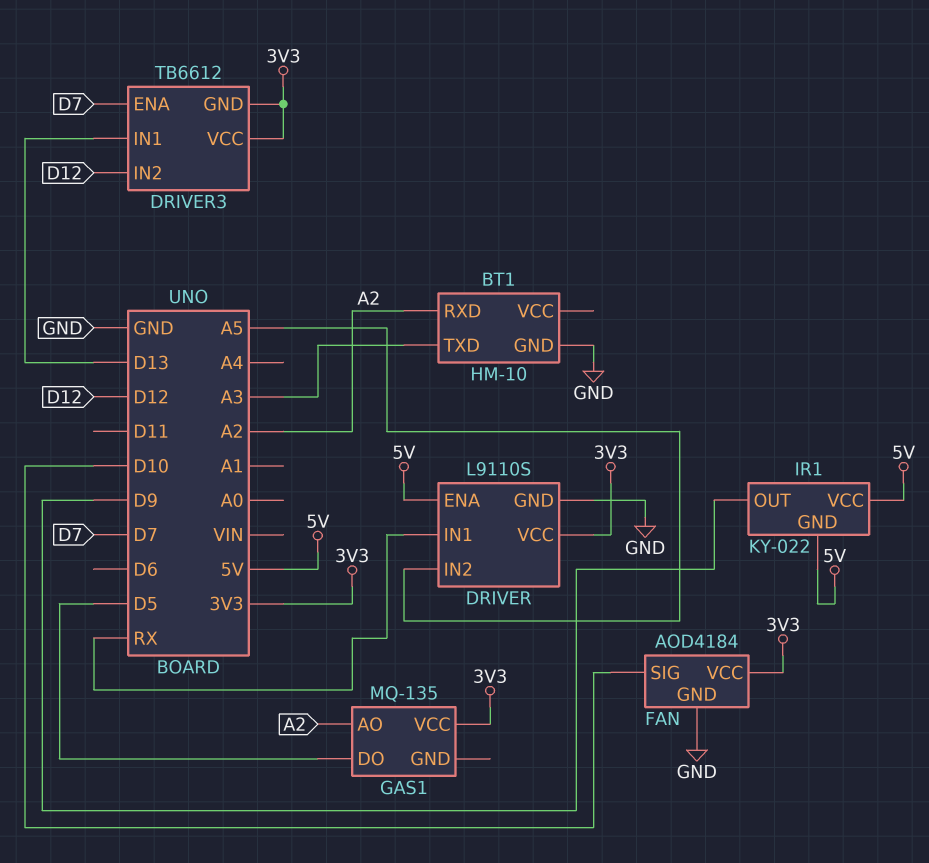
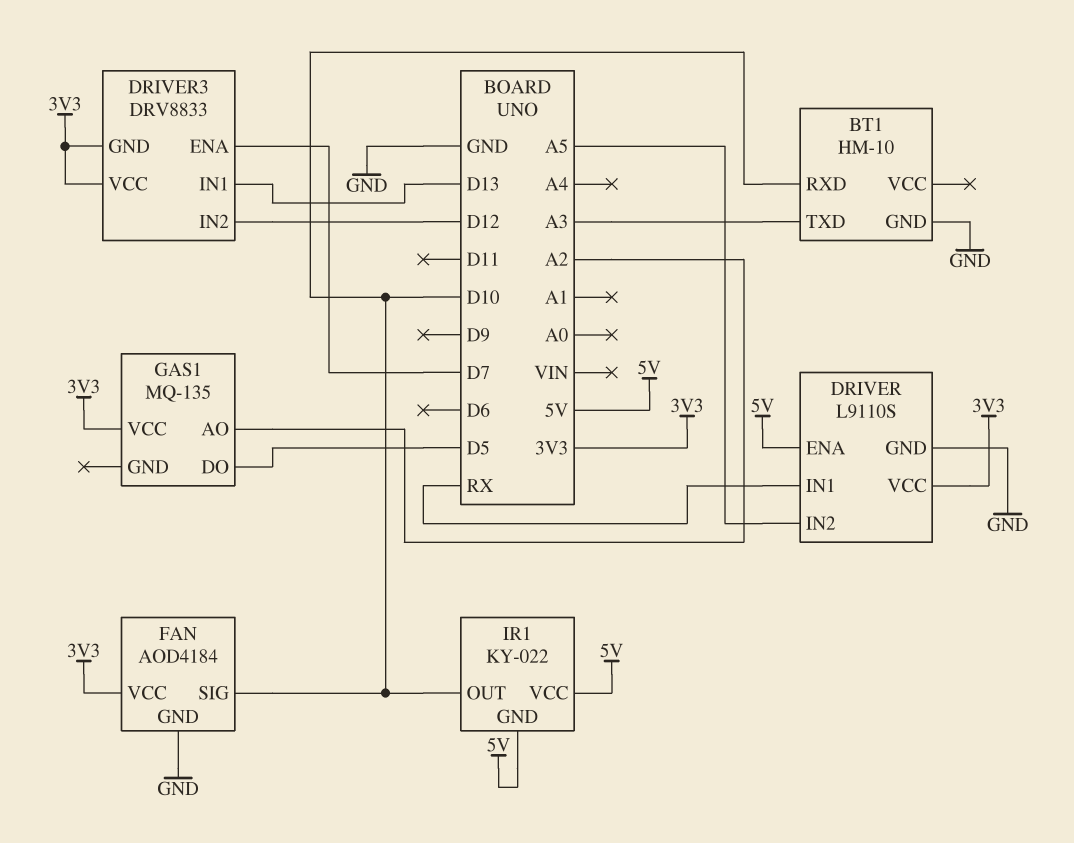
BT1 pin RXD: A2 -> D10
DRIVER3: TB6612 -> DRV8833
IR1 pin OUT: D9 -> D10

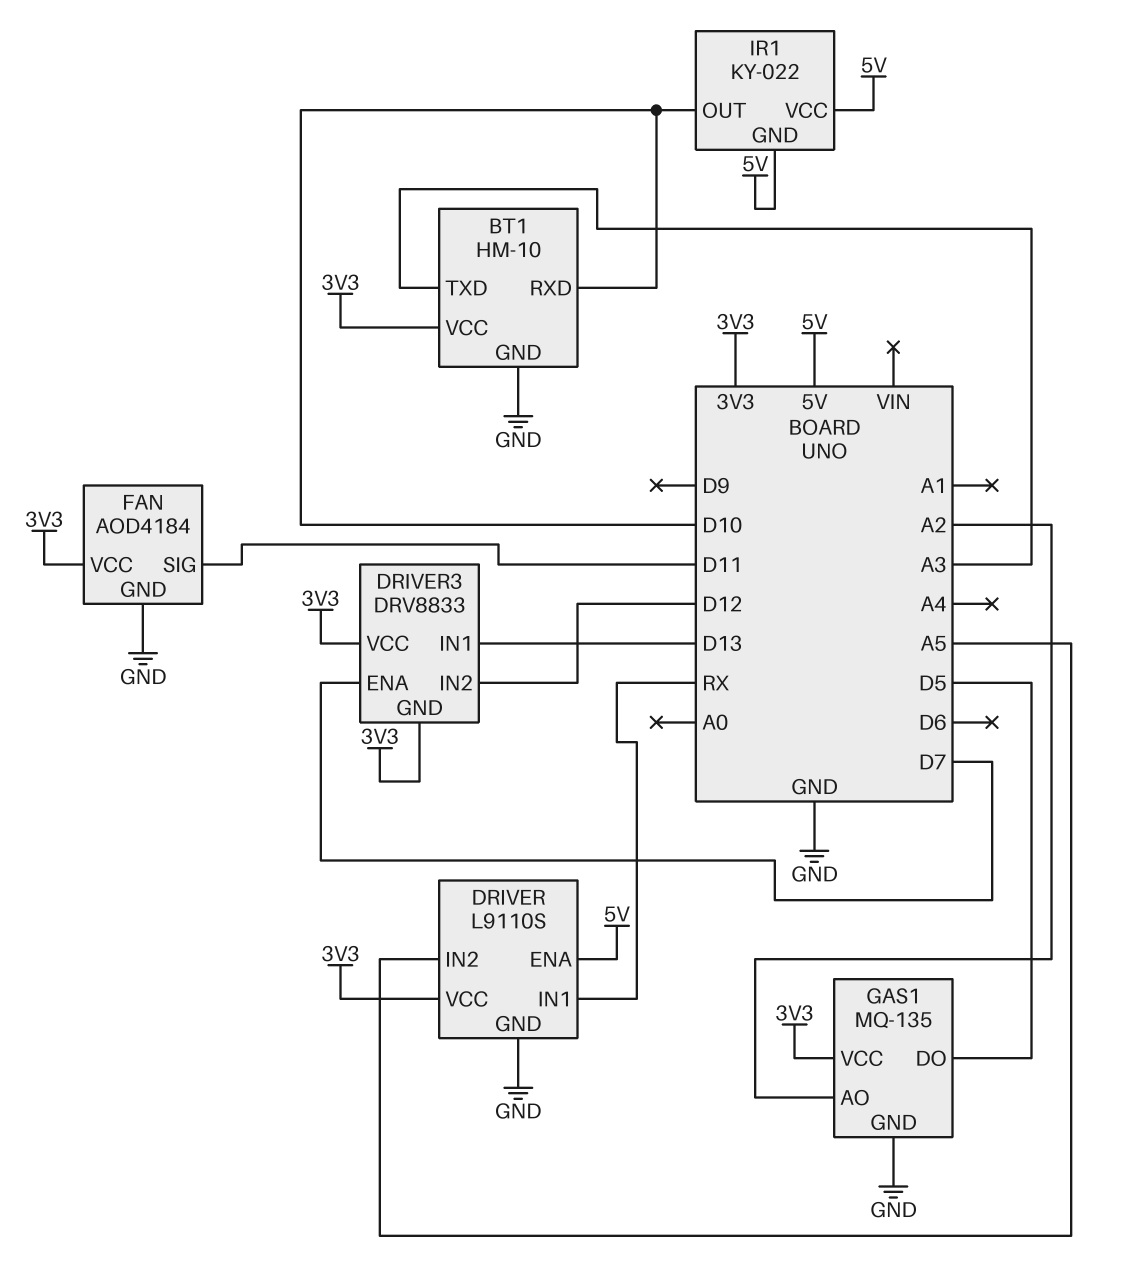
BT1 pin VCC: none -> 3V3
FAN pin SIG: D10 -> D11
GAS1 pin GND: none -> GND

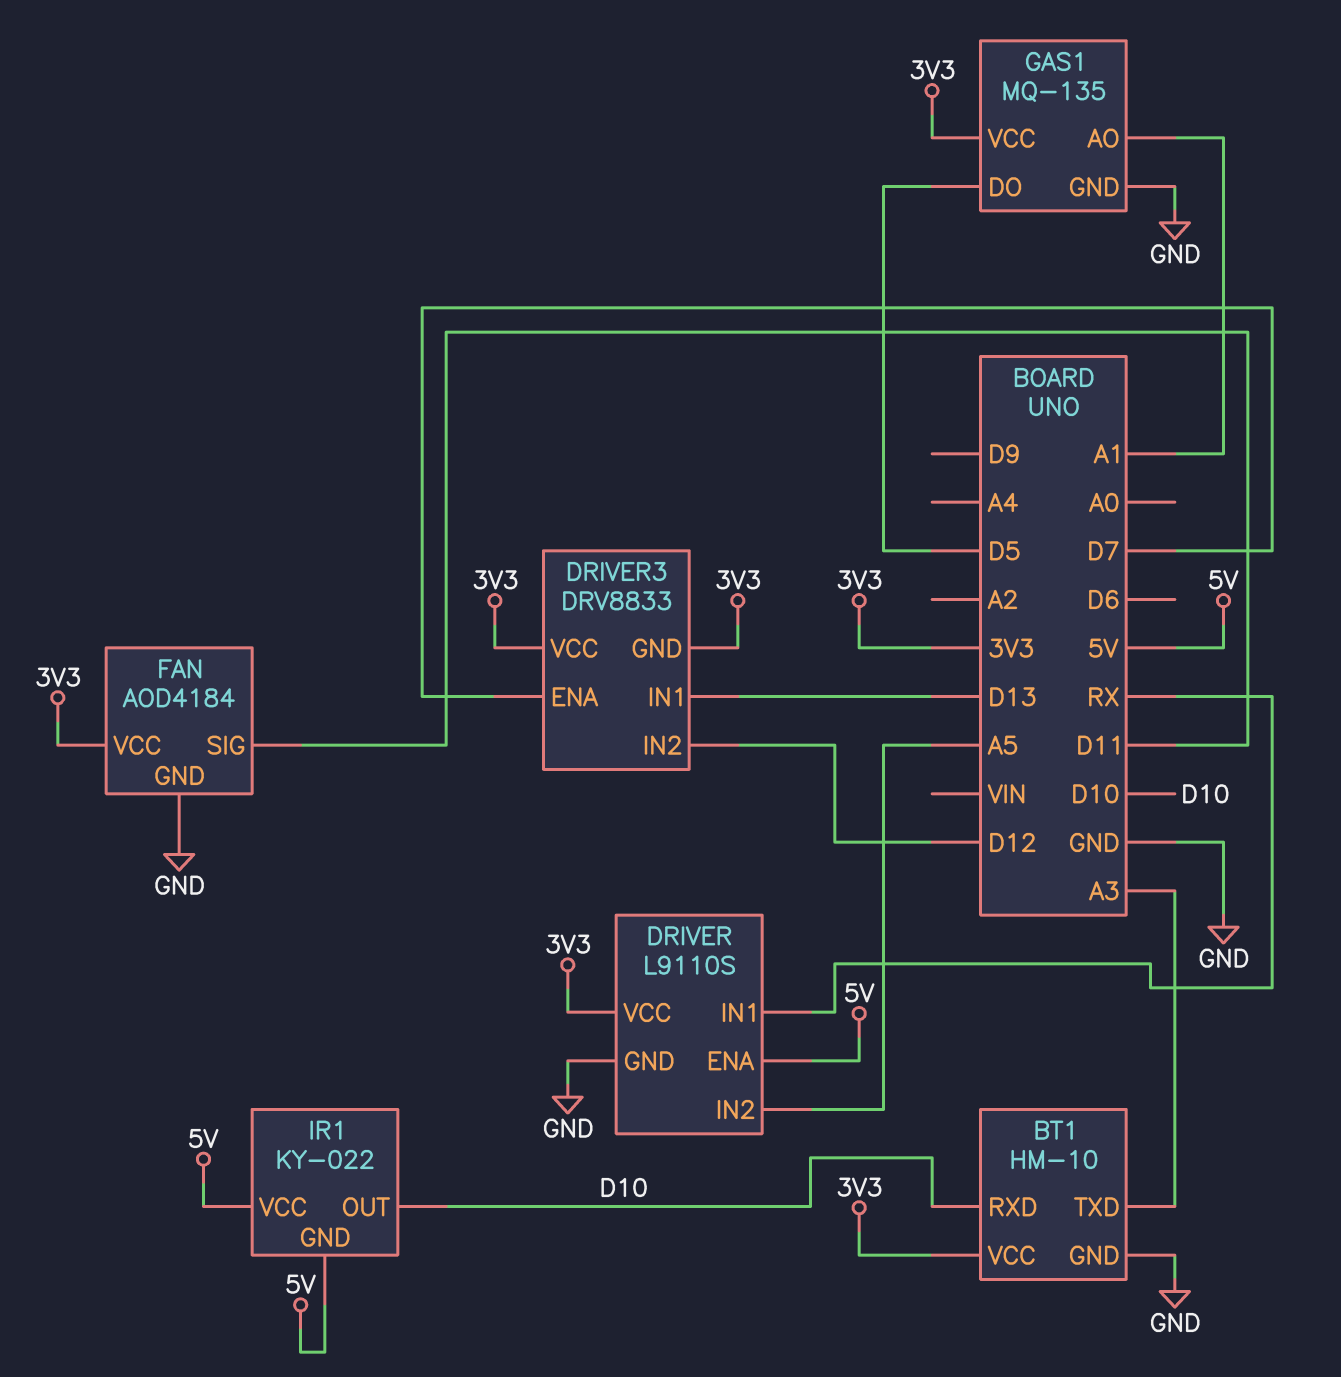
GAS1 pin AO: A2 -> A1

